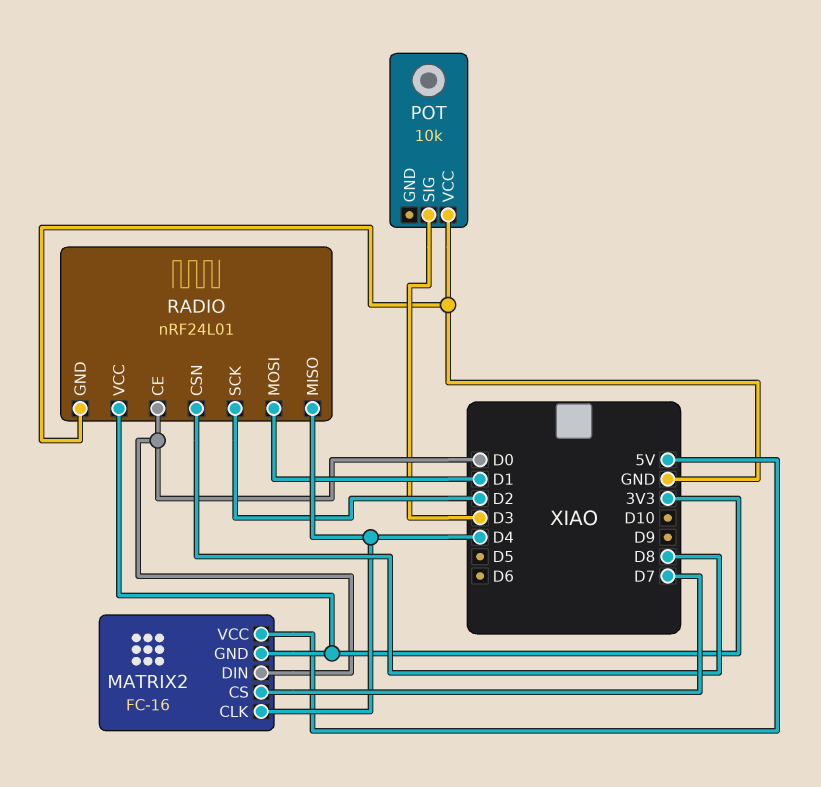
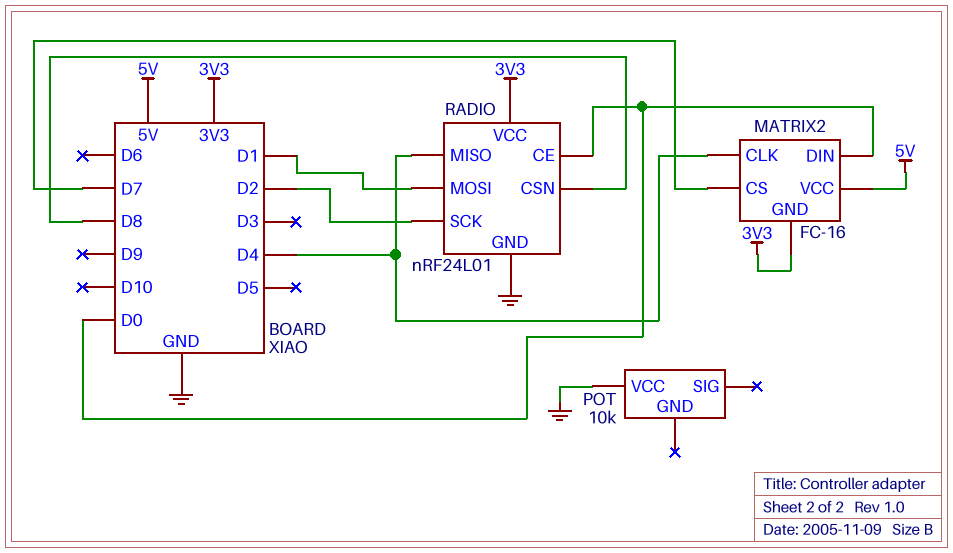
POT pin SIG: D3 -> none

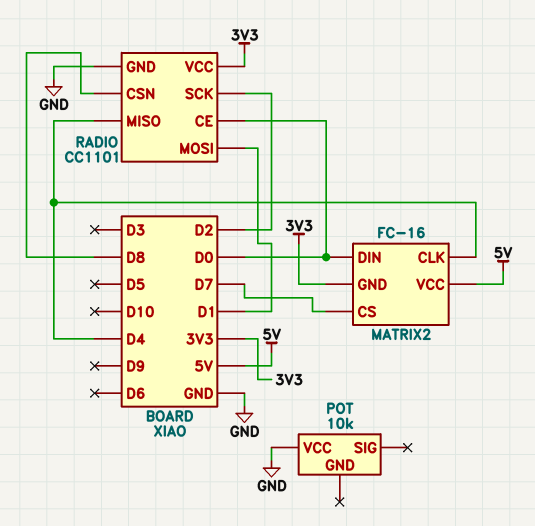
RADIO: nRF24L01 -> CC1101

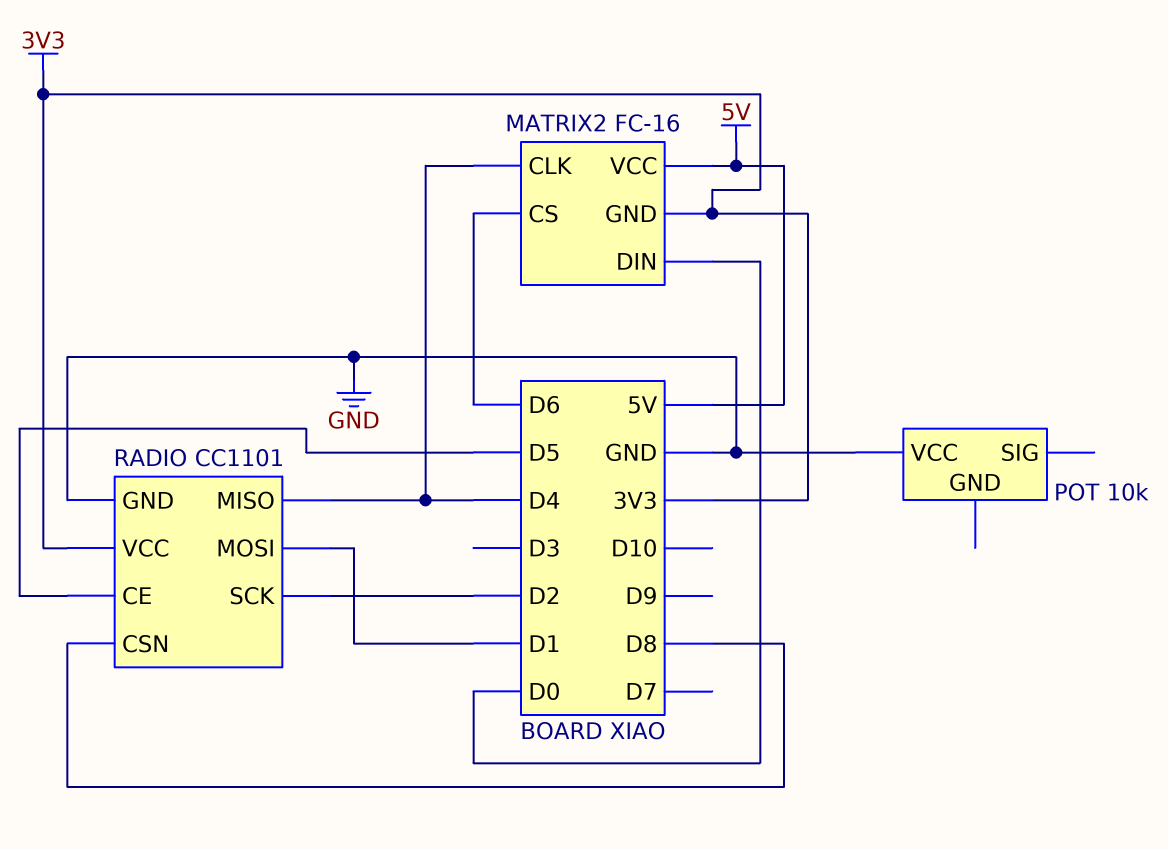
MATRIX2 pin CS: D7 -> D6
RADIO pin CE: D0 -> D5

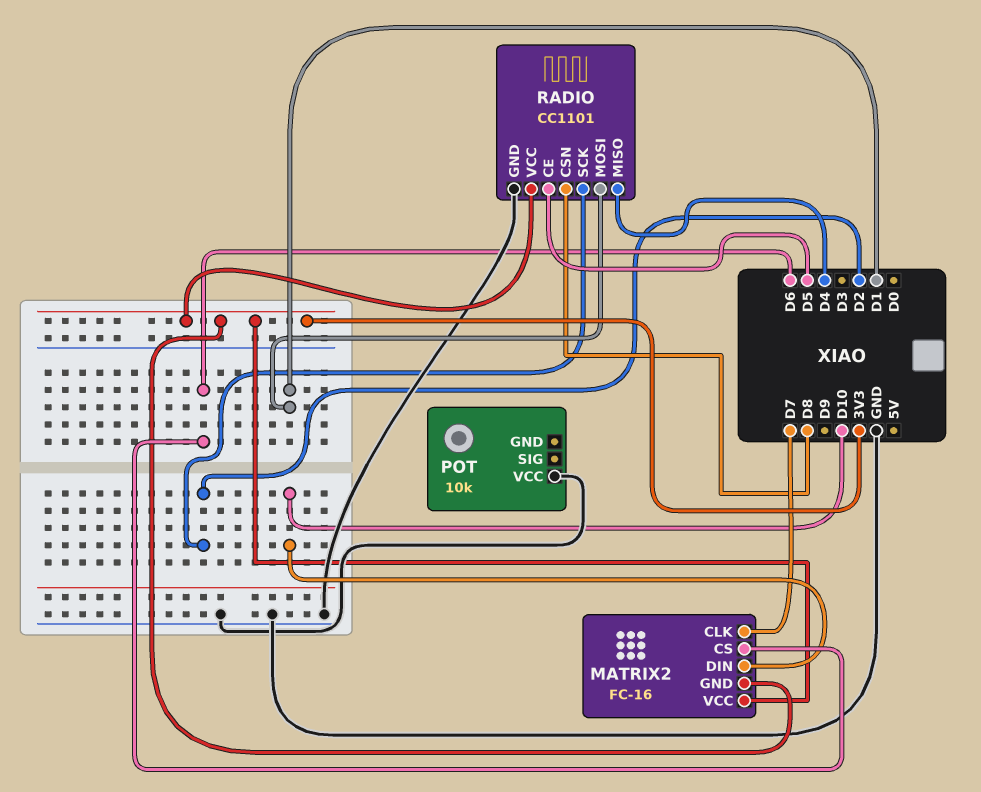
MATRIX2 pin CLK: D4 -> D7
MATRIX2 pin DIN: D0 -> D10
MATRIX2 pin VCC: 5V -> 3V3

